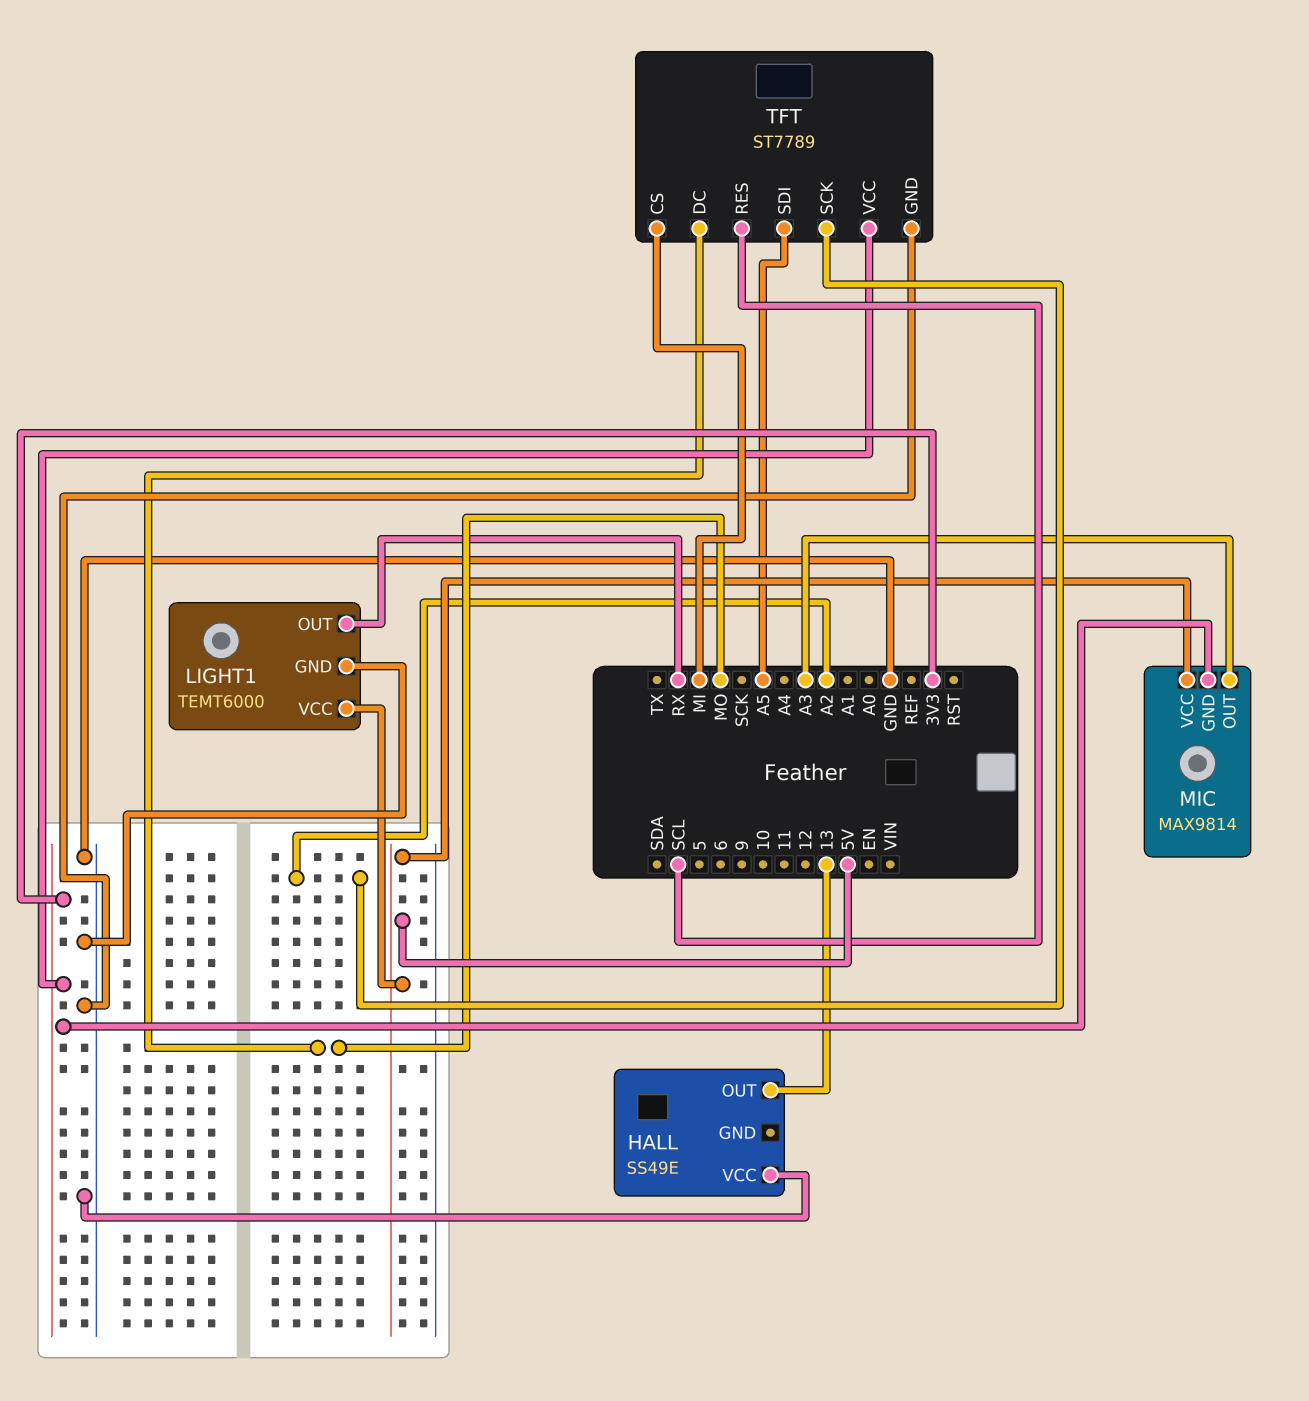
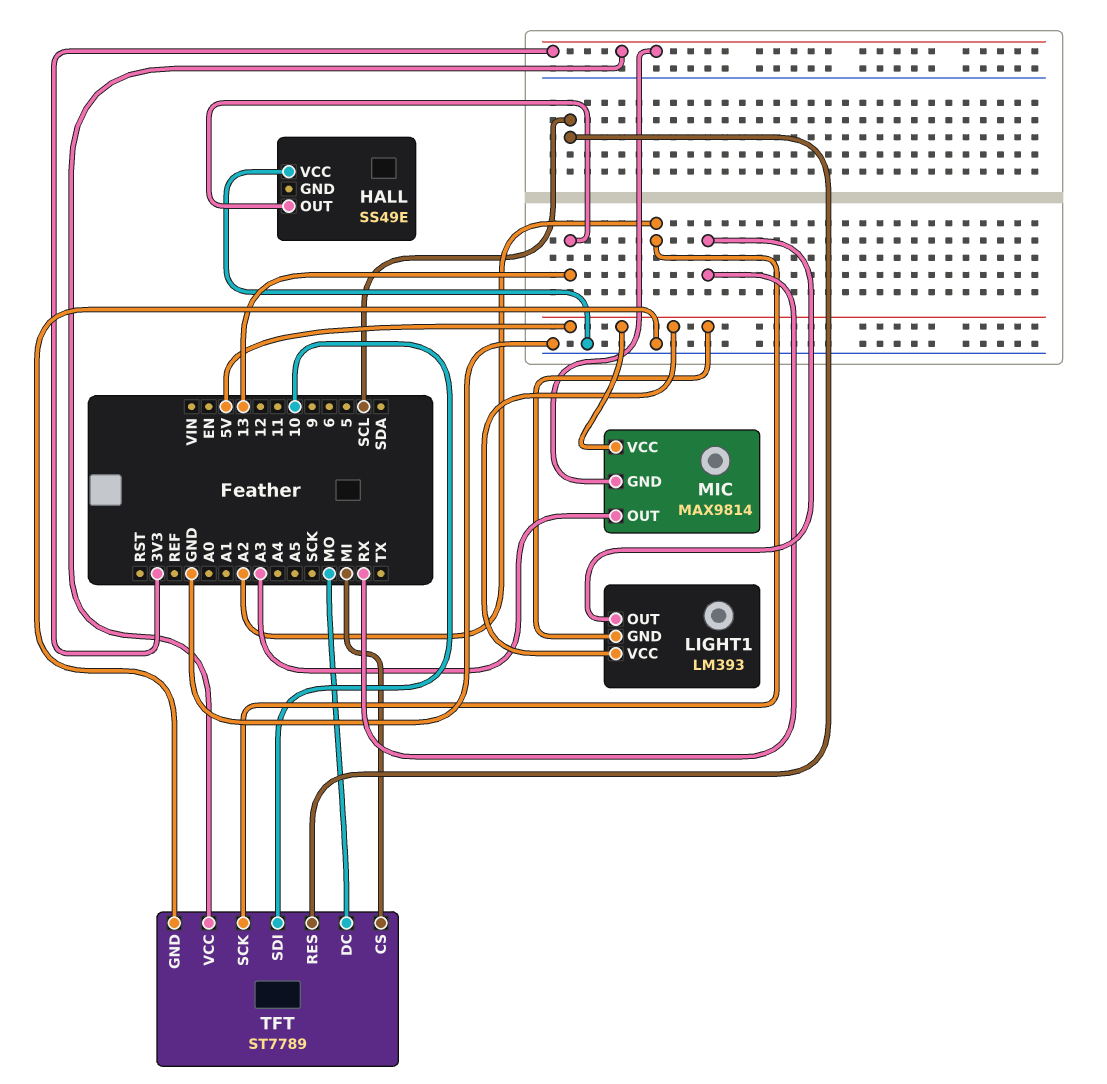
LIGHT1: TEMT6000 -> LM393
LIGHT1 pin GND: GND -> 5V
TFT pin SDI: A5 -> 10

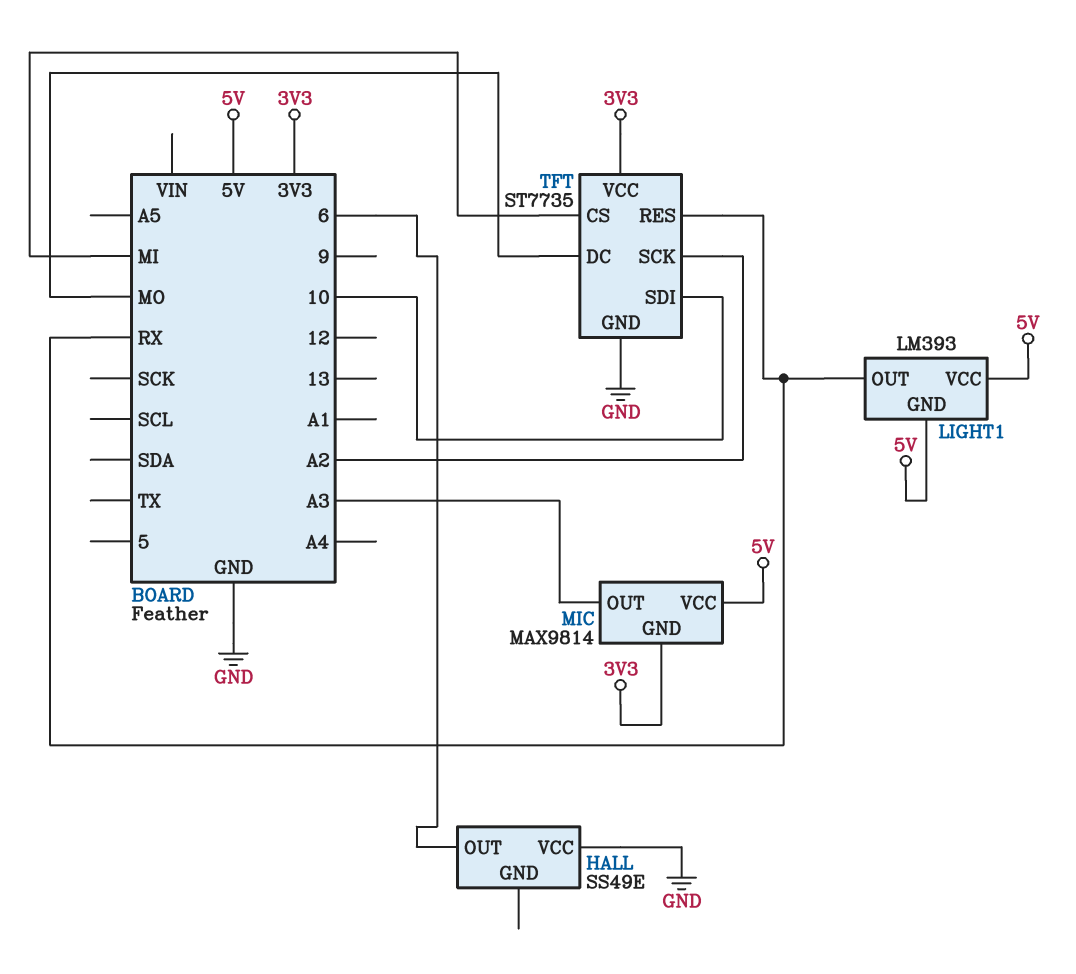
HALL pin OUT: 13 -> 6
TFT: ST7789 -> ST7735
TFT pin RES: SCL -> RX

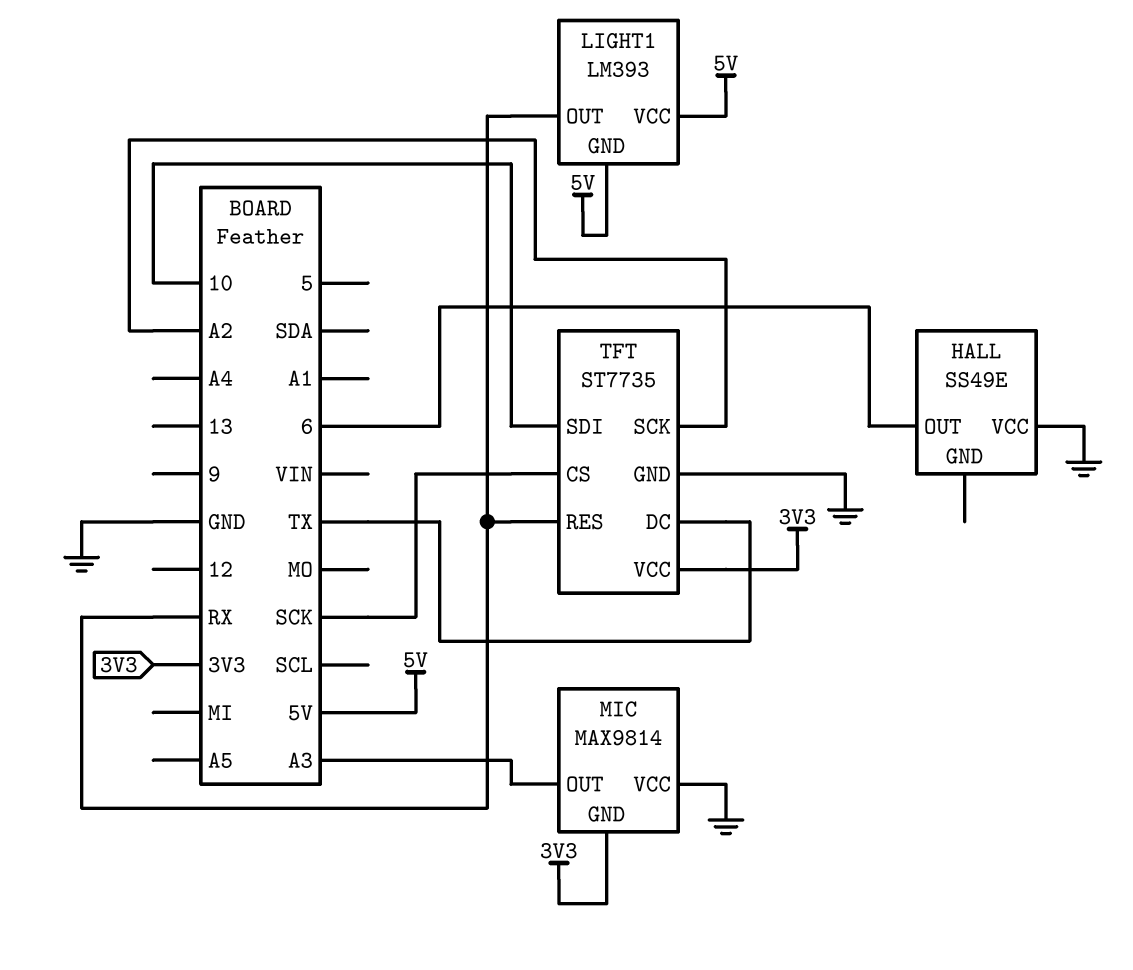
MIC pin VCC: 5V -> GND
TFT pin CS: MI -> SCK
TFT pin DC: MO -> TX

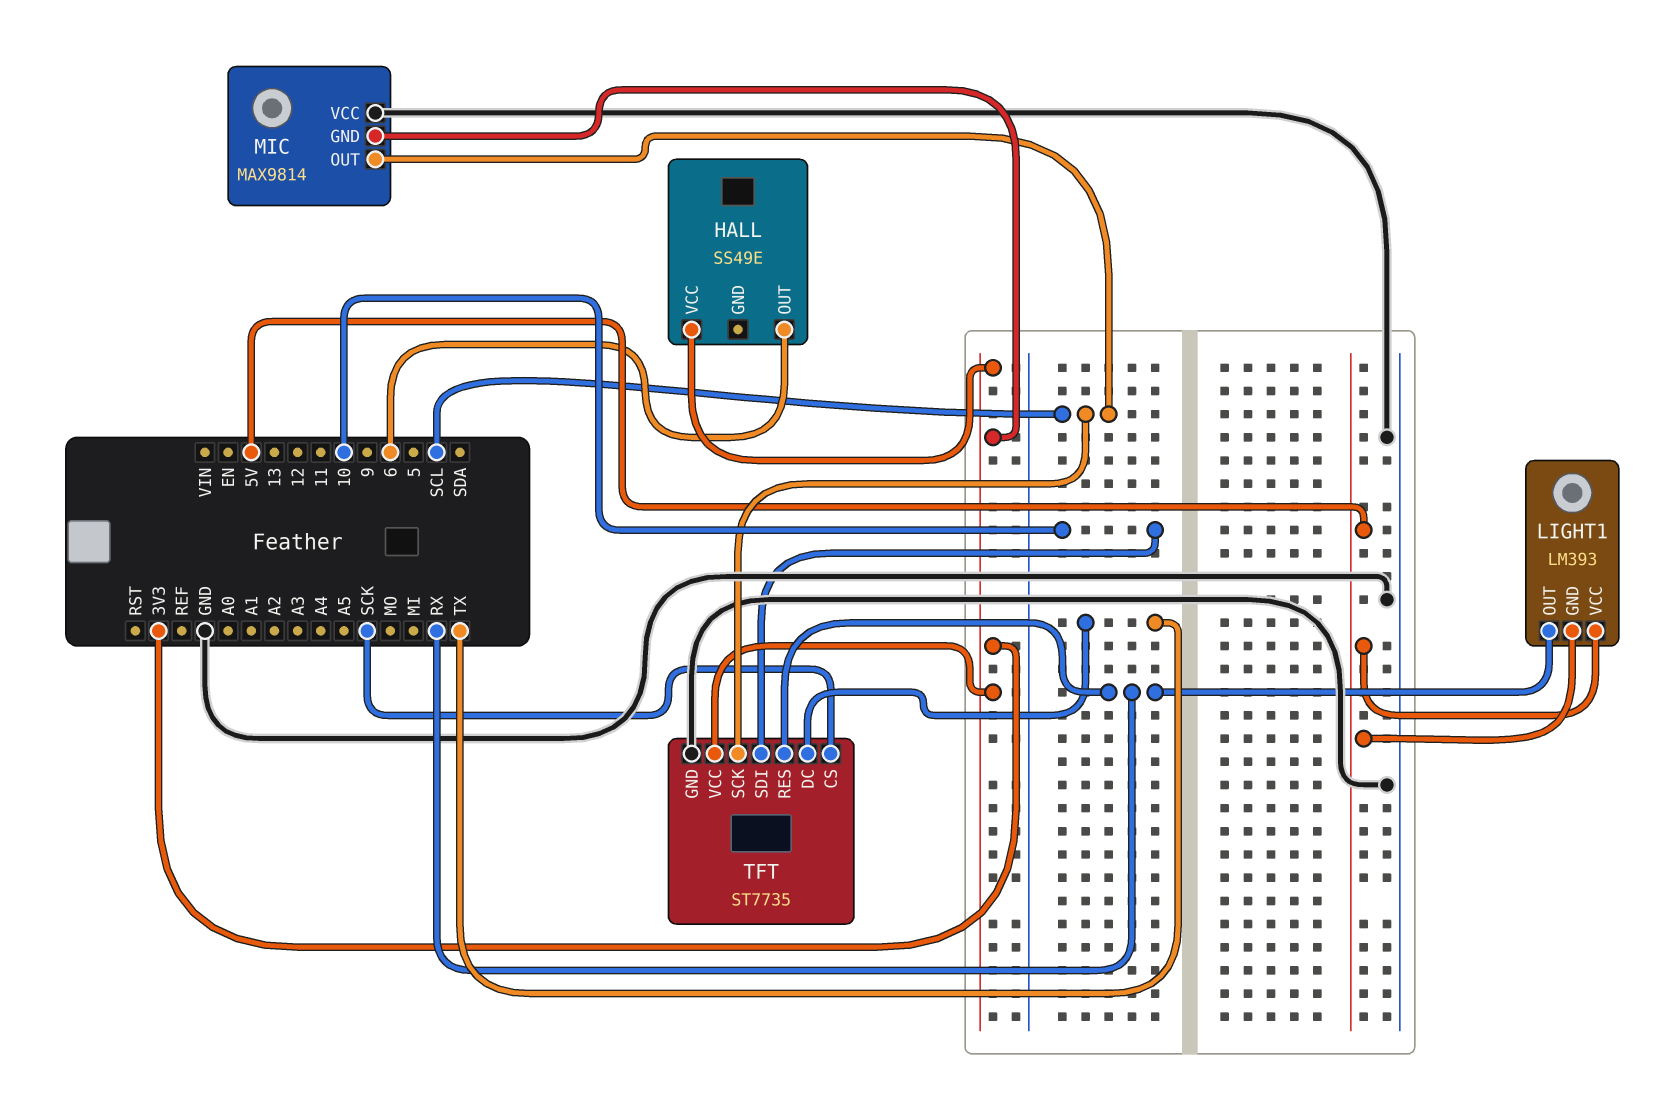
HALL pin VCC: GND -> 3V3
MIC pin OUT: A3 -> SCL
TFT pin SCK: A2 -> SCL

